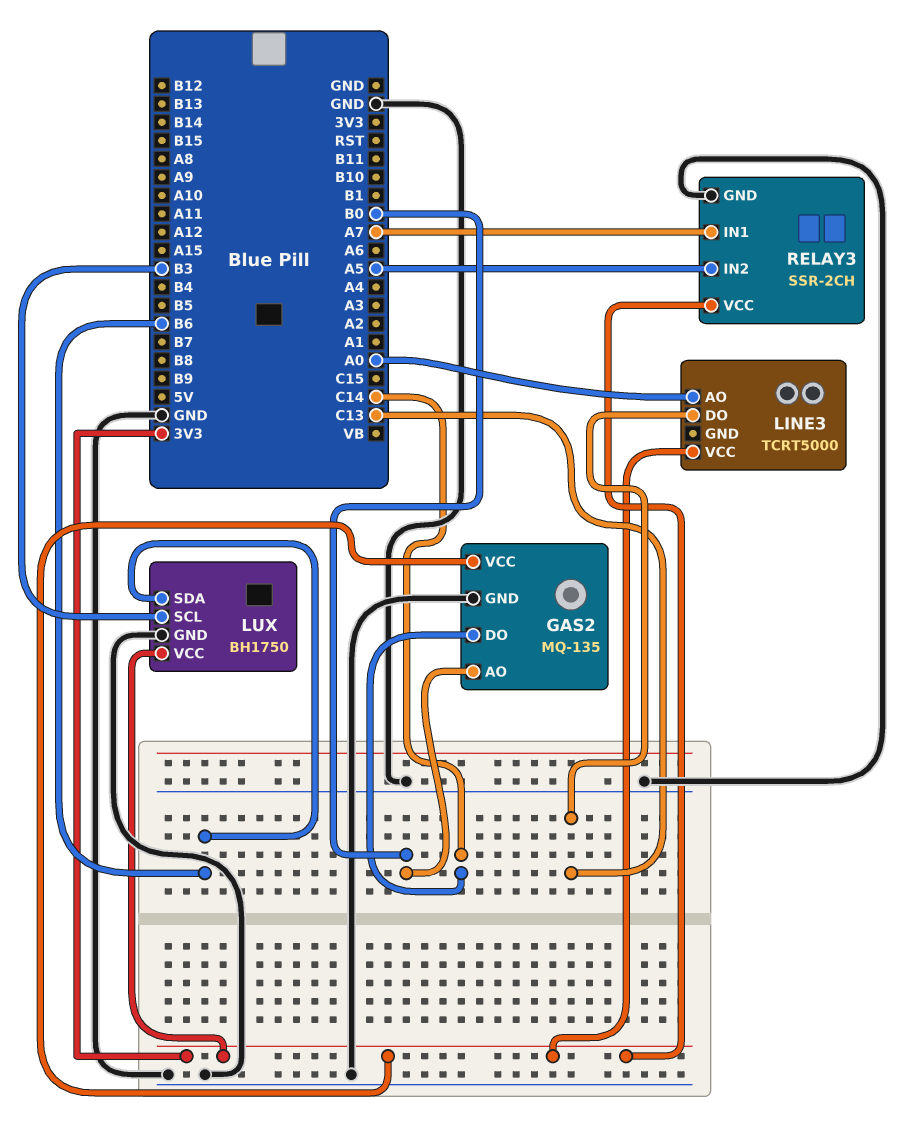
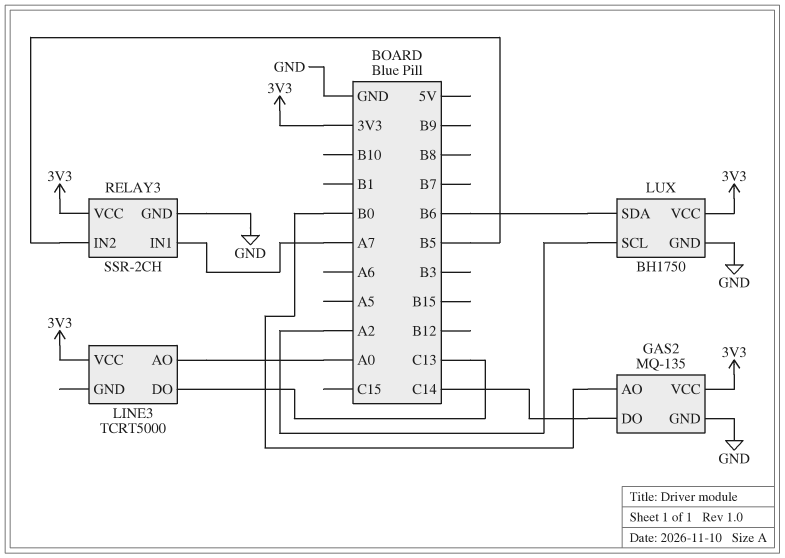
LUX pin SCL: B3 -> A2
RELAY3 pin IN2: A5 -> B5

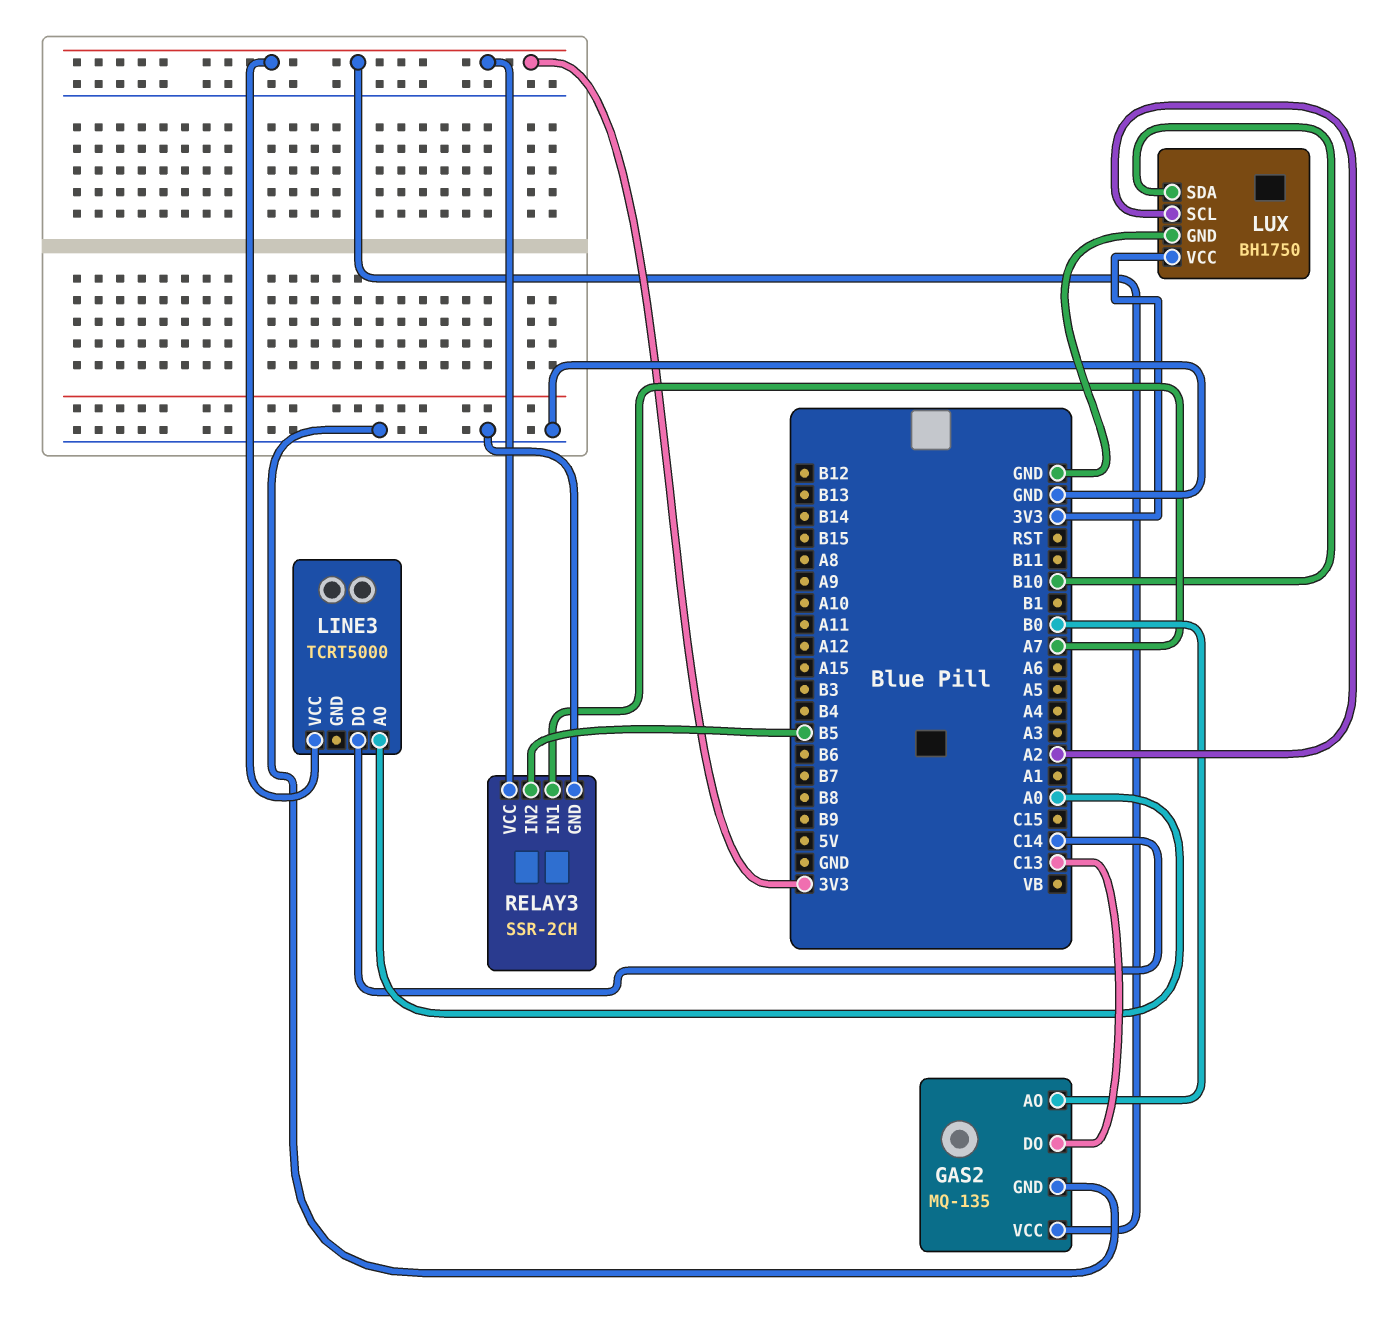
GAS2 pin DO: C14 -> C13
LINE3 pin DO: C13 -> C14
LUX pin SDA: B6 -> B10

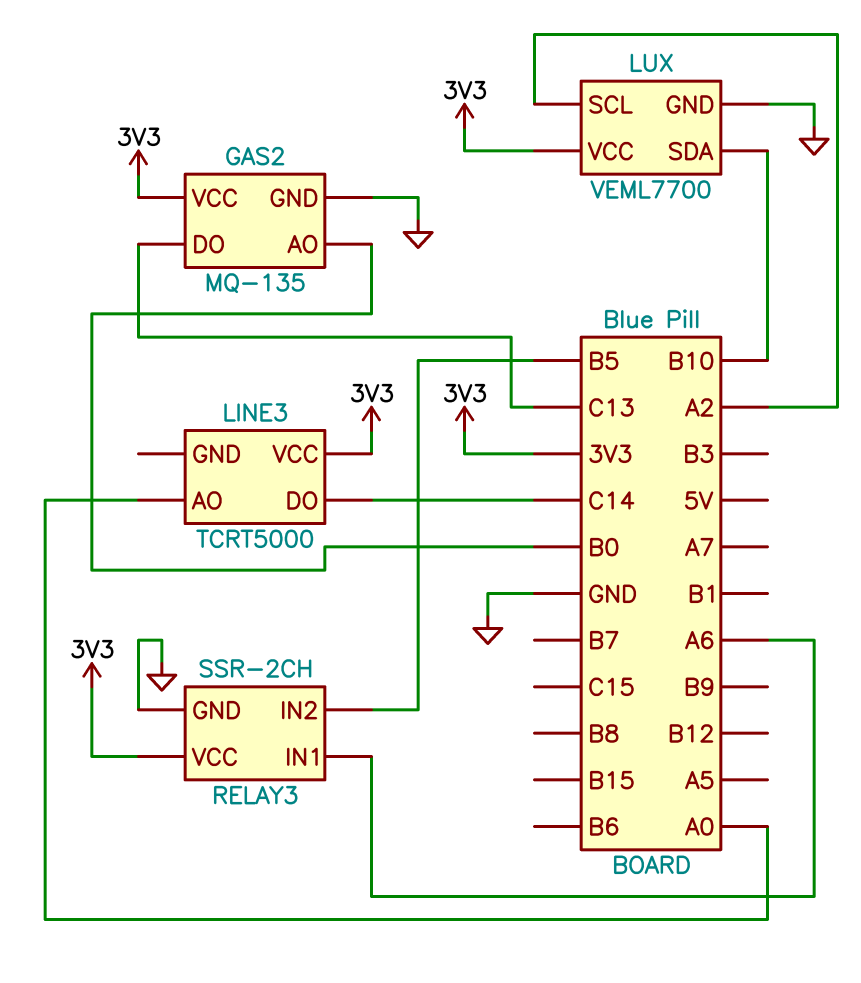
LUX: BH1750 -> VEML7700
RELAY3 pin IN1: A7 -> A6

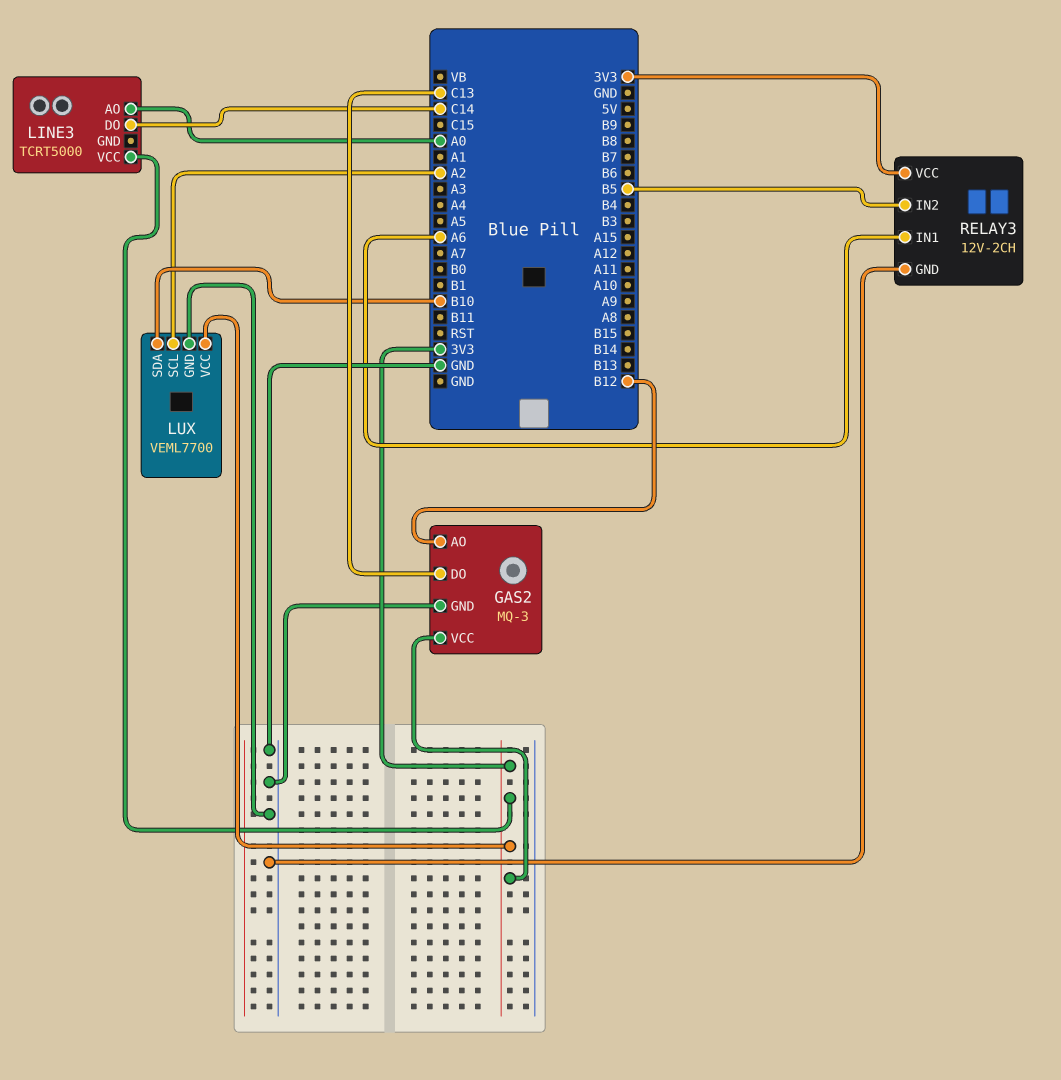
GAS2: MQ-135 -> MQ-3
GAS2 pin AO: B0 -> B12
RELAY3: SSR-2CH -> 12V-2CH

